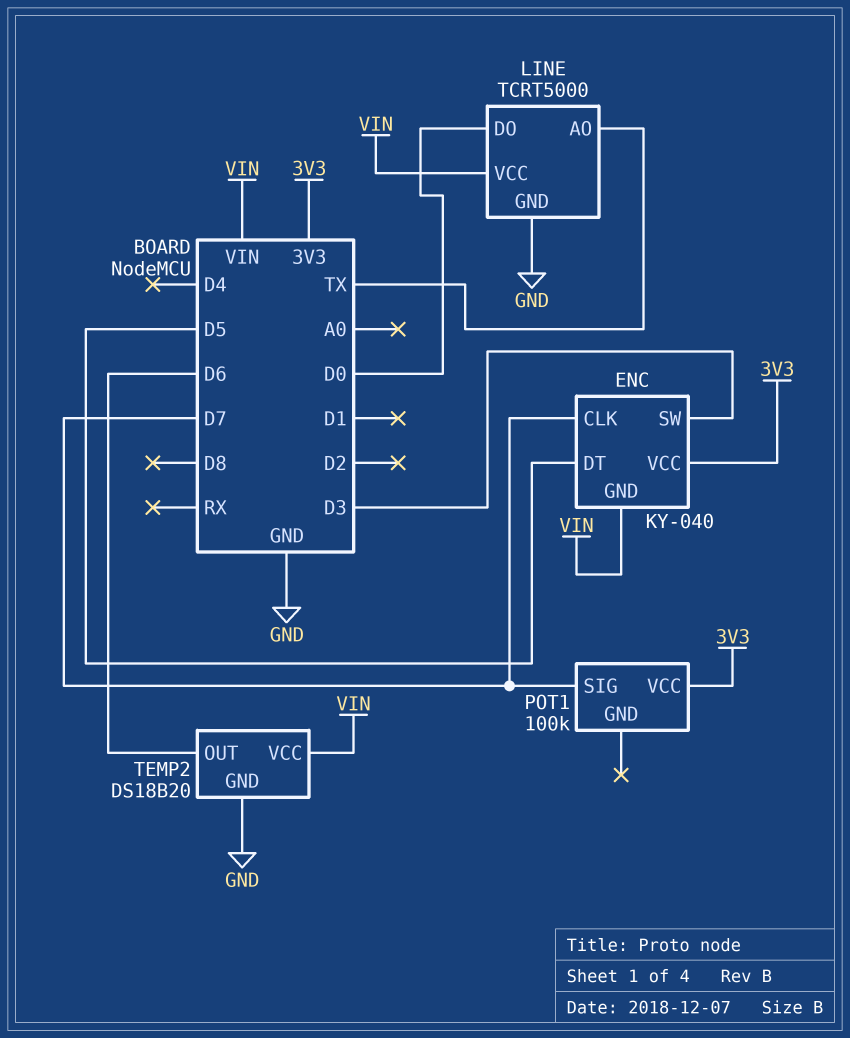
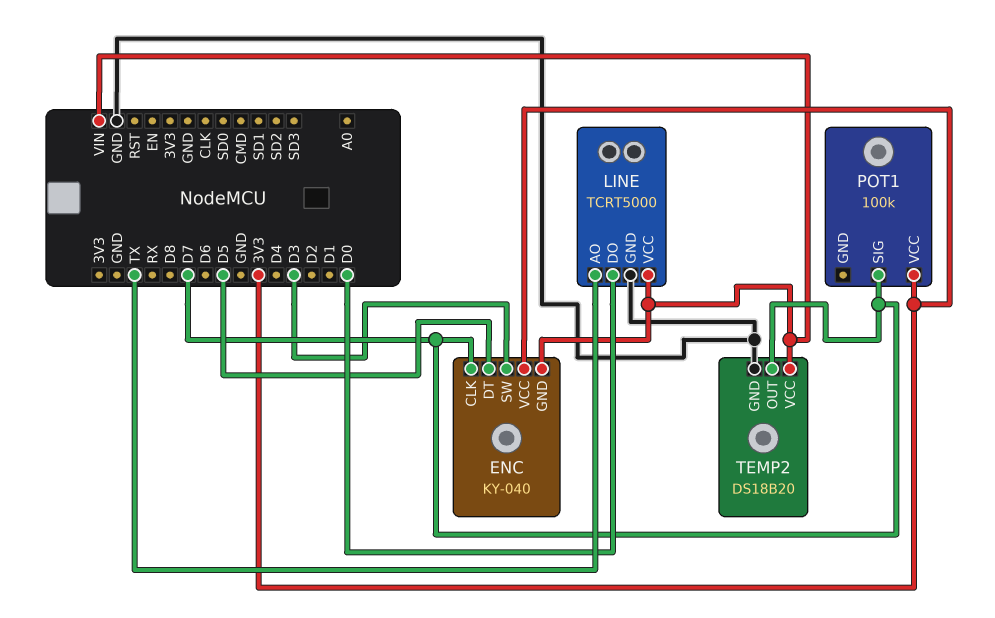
TEMP2 pin OUT: D6 -> D7

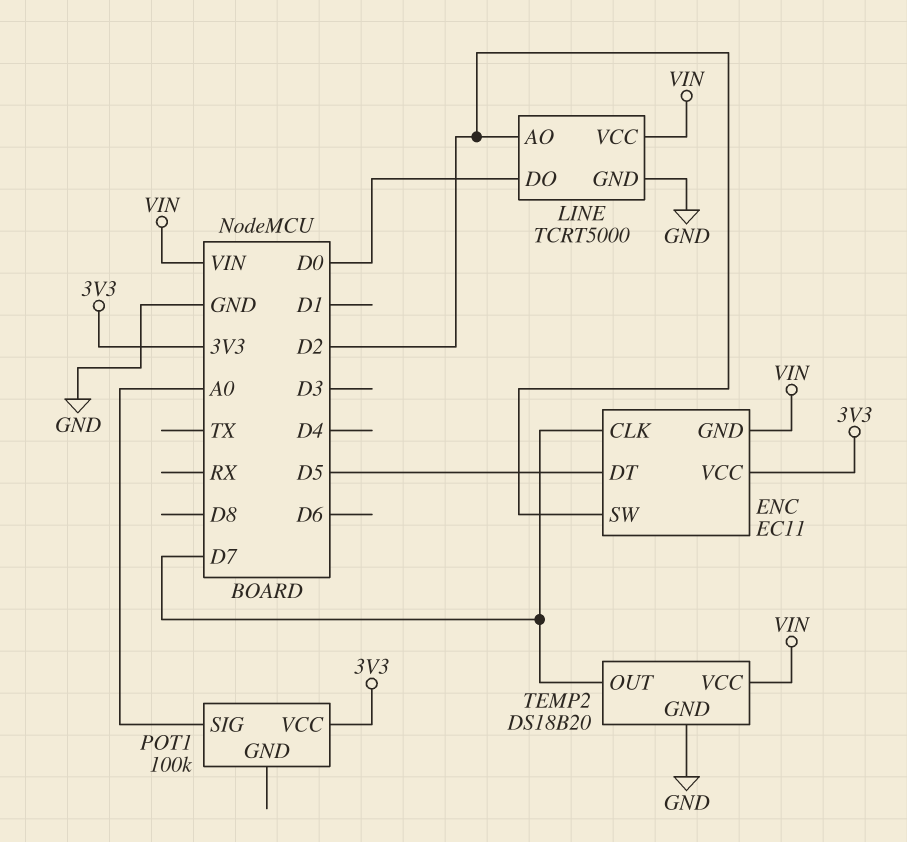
ENC: KY-040 -> EC11
ENC pin SW: D3 -> D2
LINE pin AO: TX -> D2
POT1 pin SIG: D7 -> A0

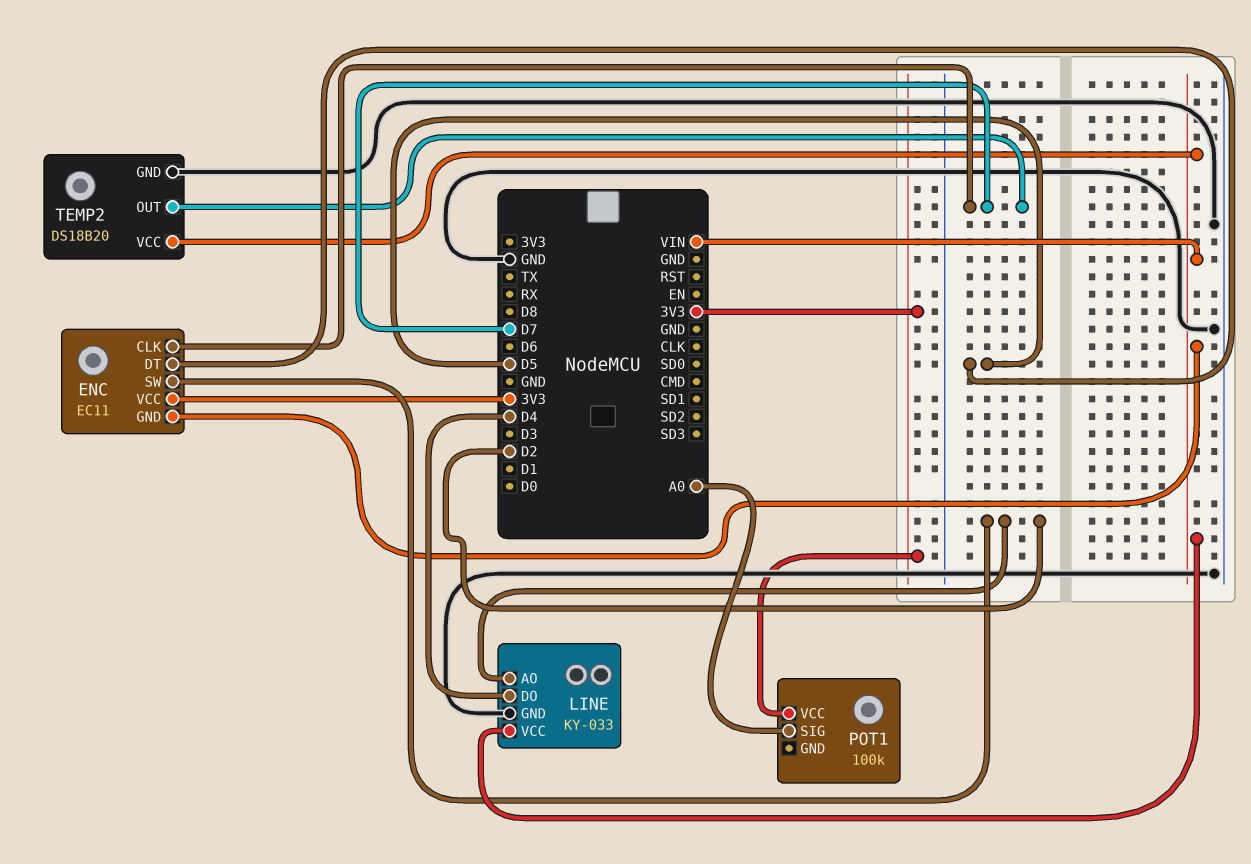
LINE: TCRT5000 -> KY-033
LINE pin DO: D0 -> D4

